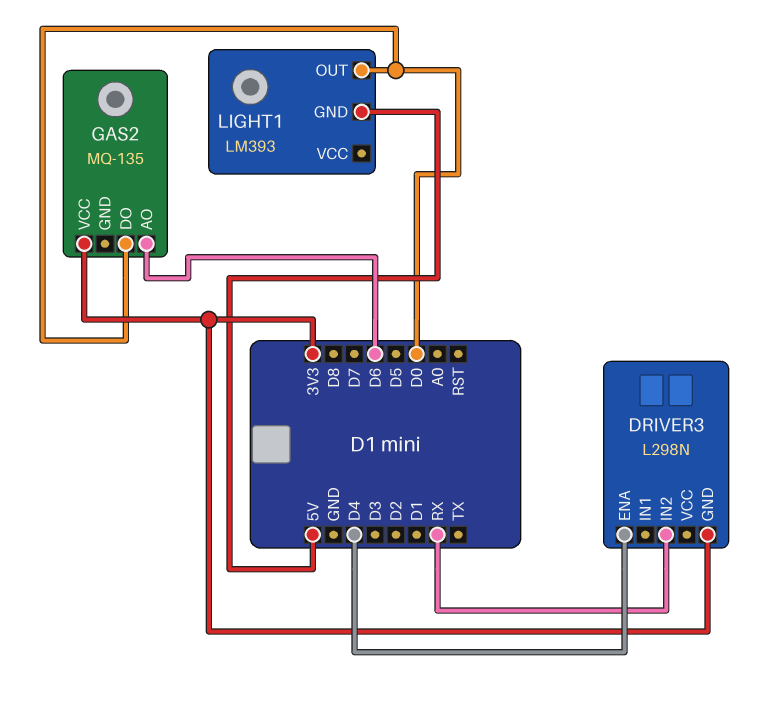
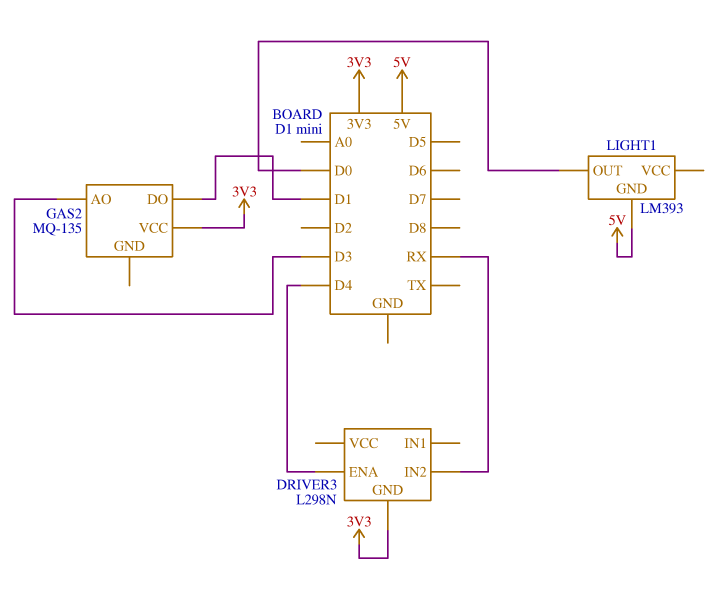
GAS2 pin AO: D6 -> D3
GAS2 pin DO: D0 -> D1

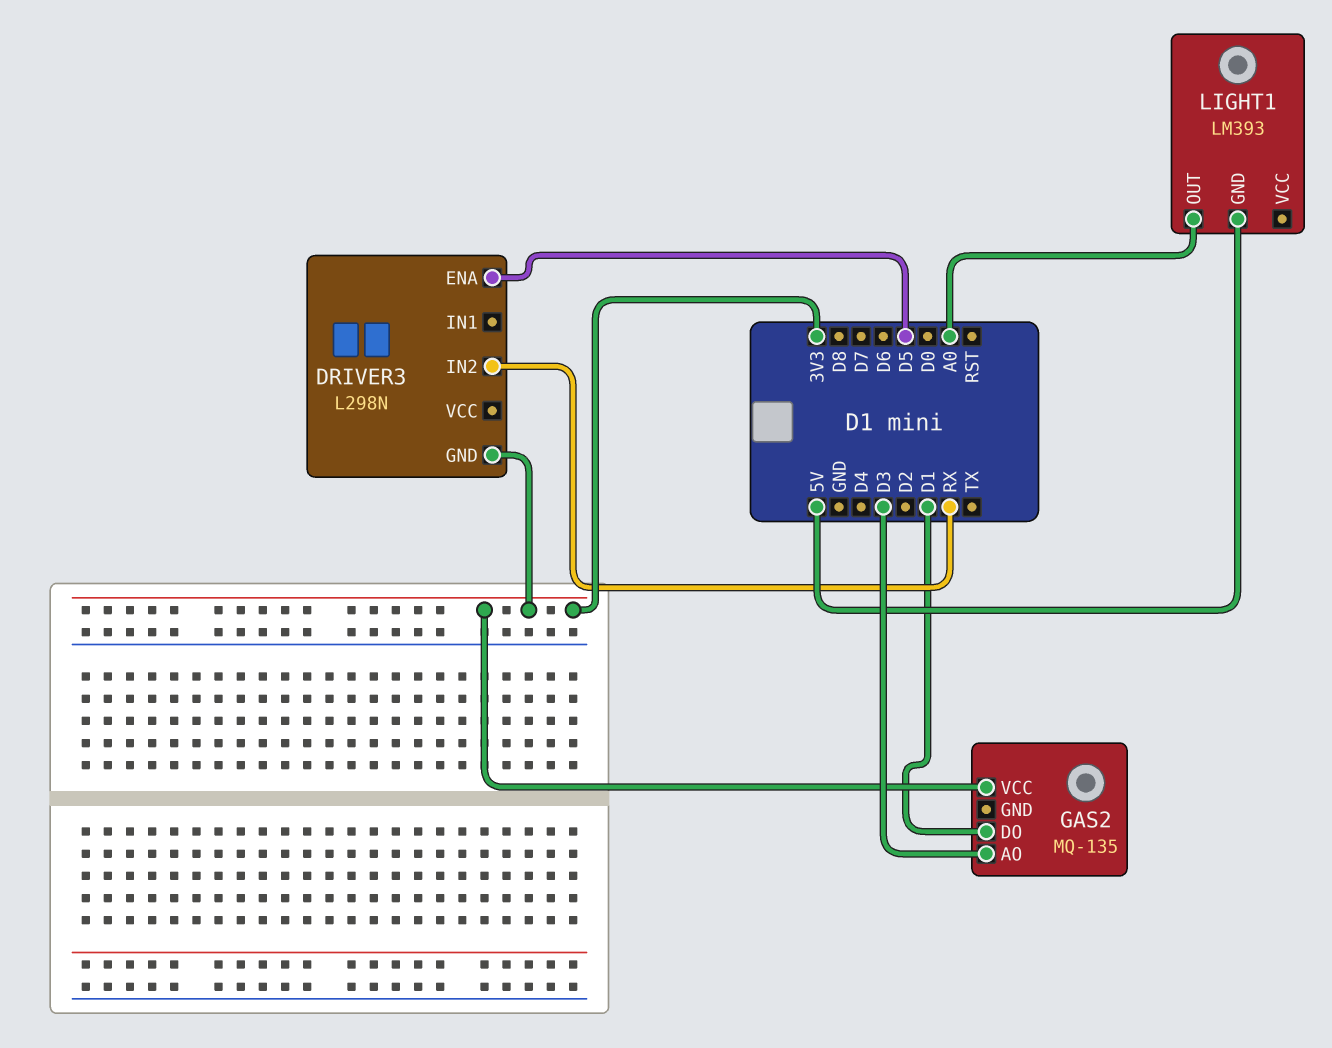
DRIVER3 pin ENA: D4 -> D5
LIGHT1 pin OUT: D0 -> A0

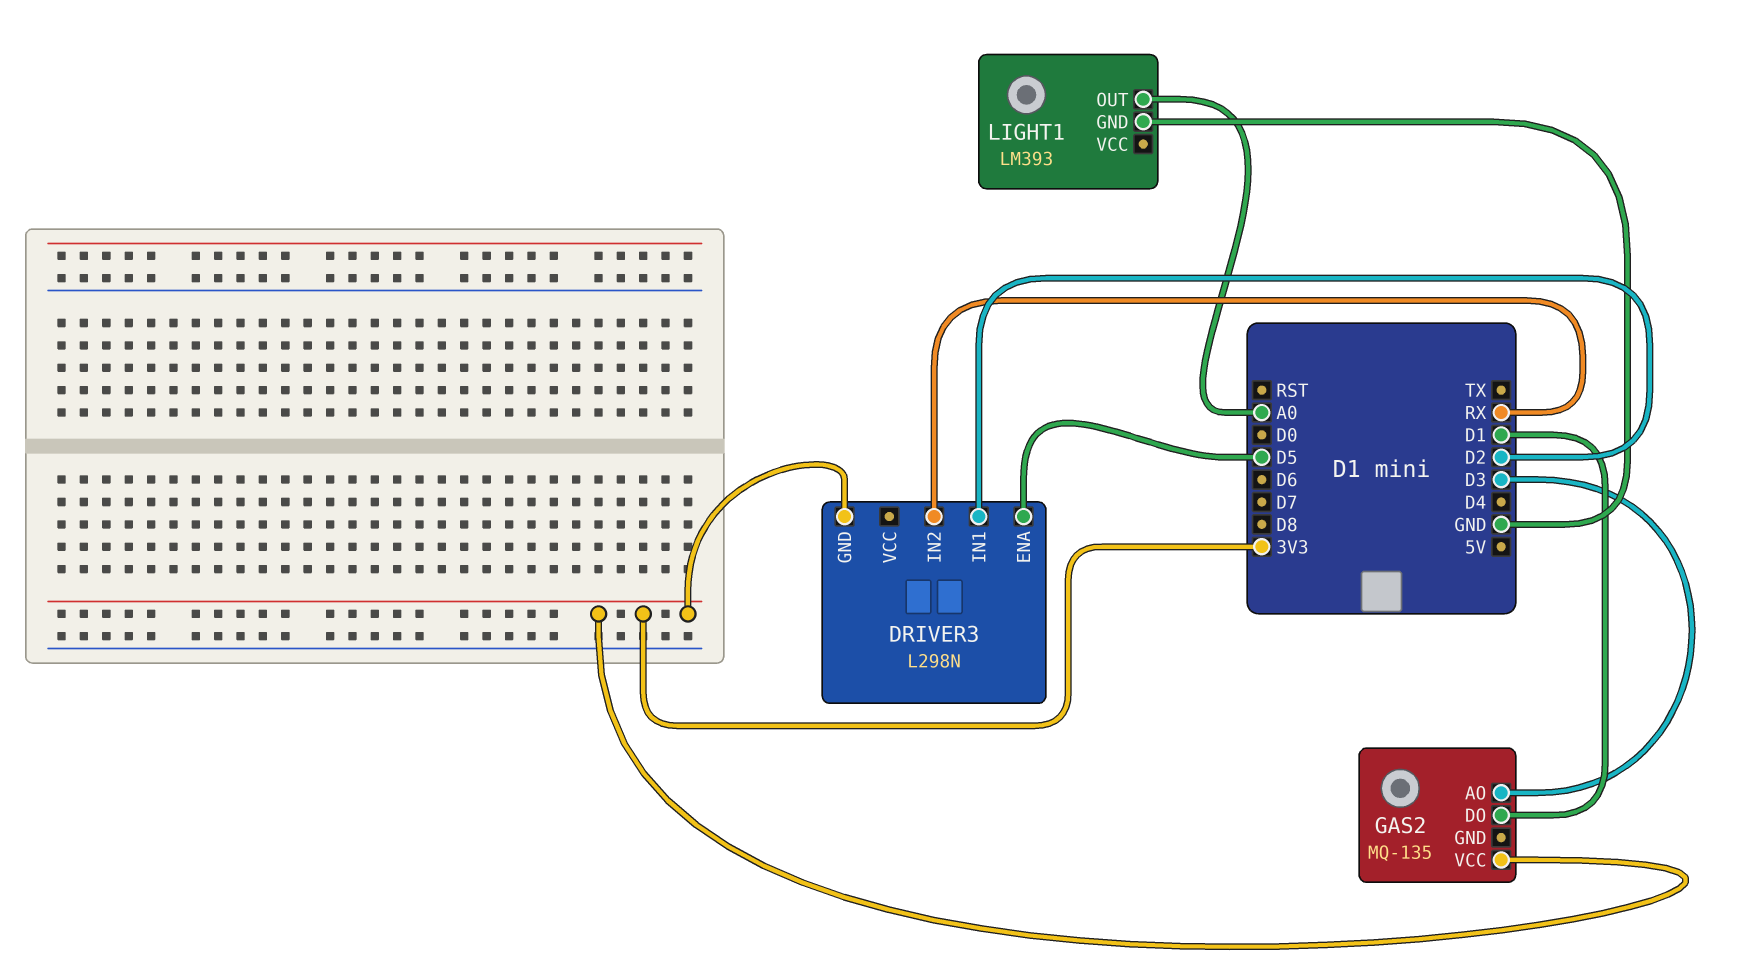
DRIVER3 pin IN1: none -> D2
LIGHT1 pin GND: 5V -> GND

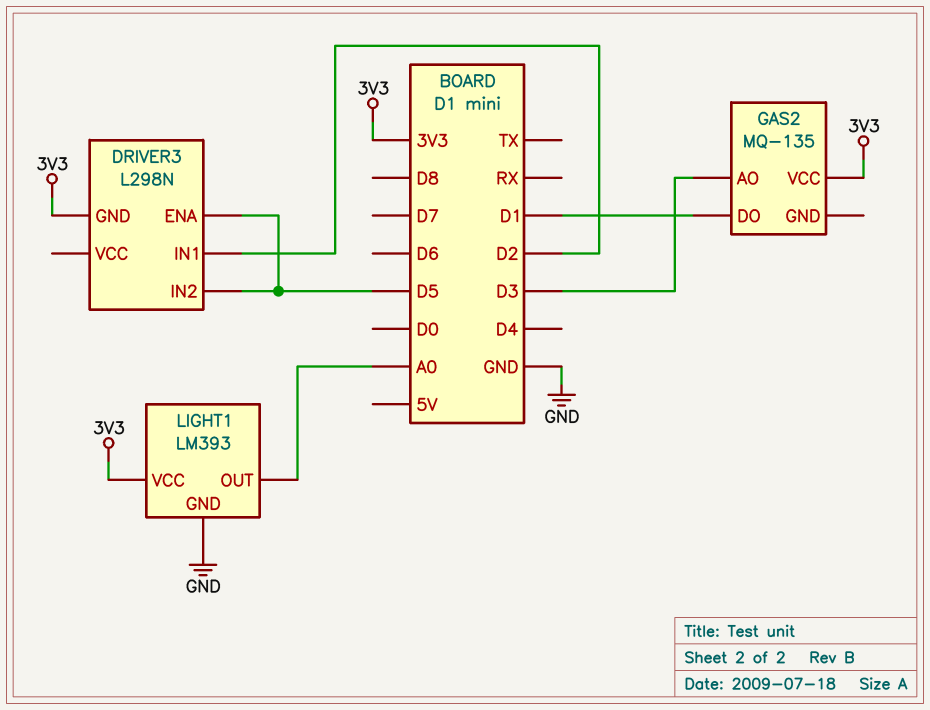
DRIVER3 pin IN2: RX -> D5
LIGHT1 pin VCC: none -> 3V3

